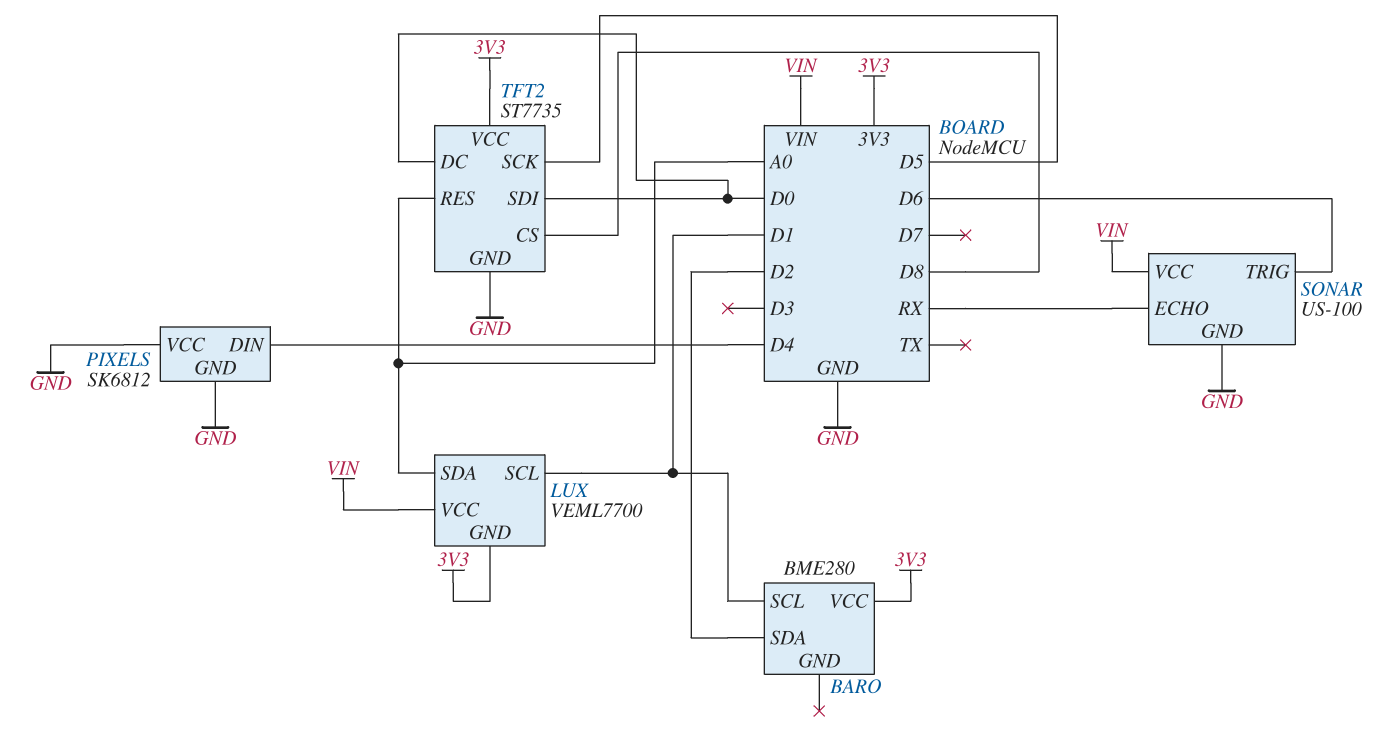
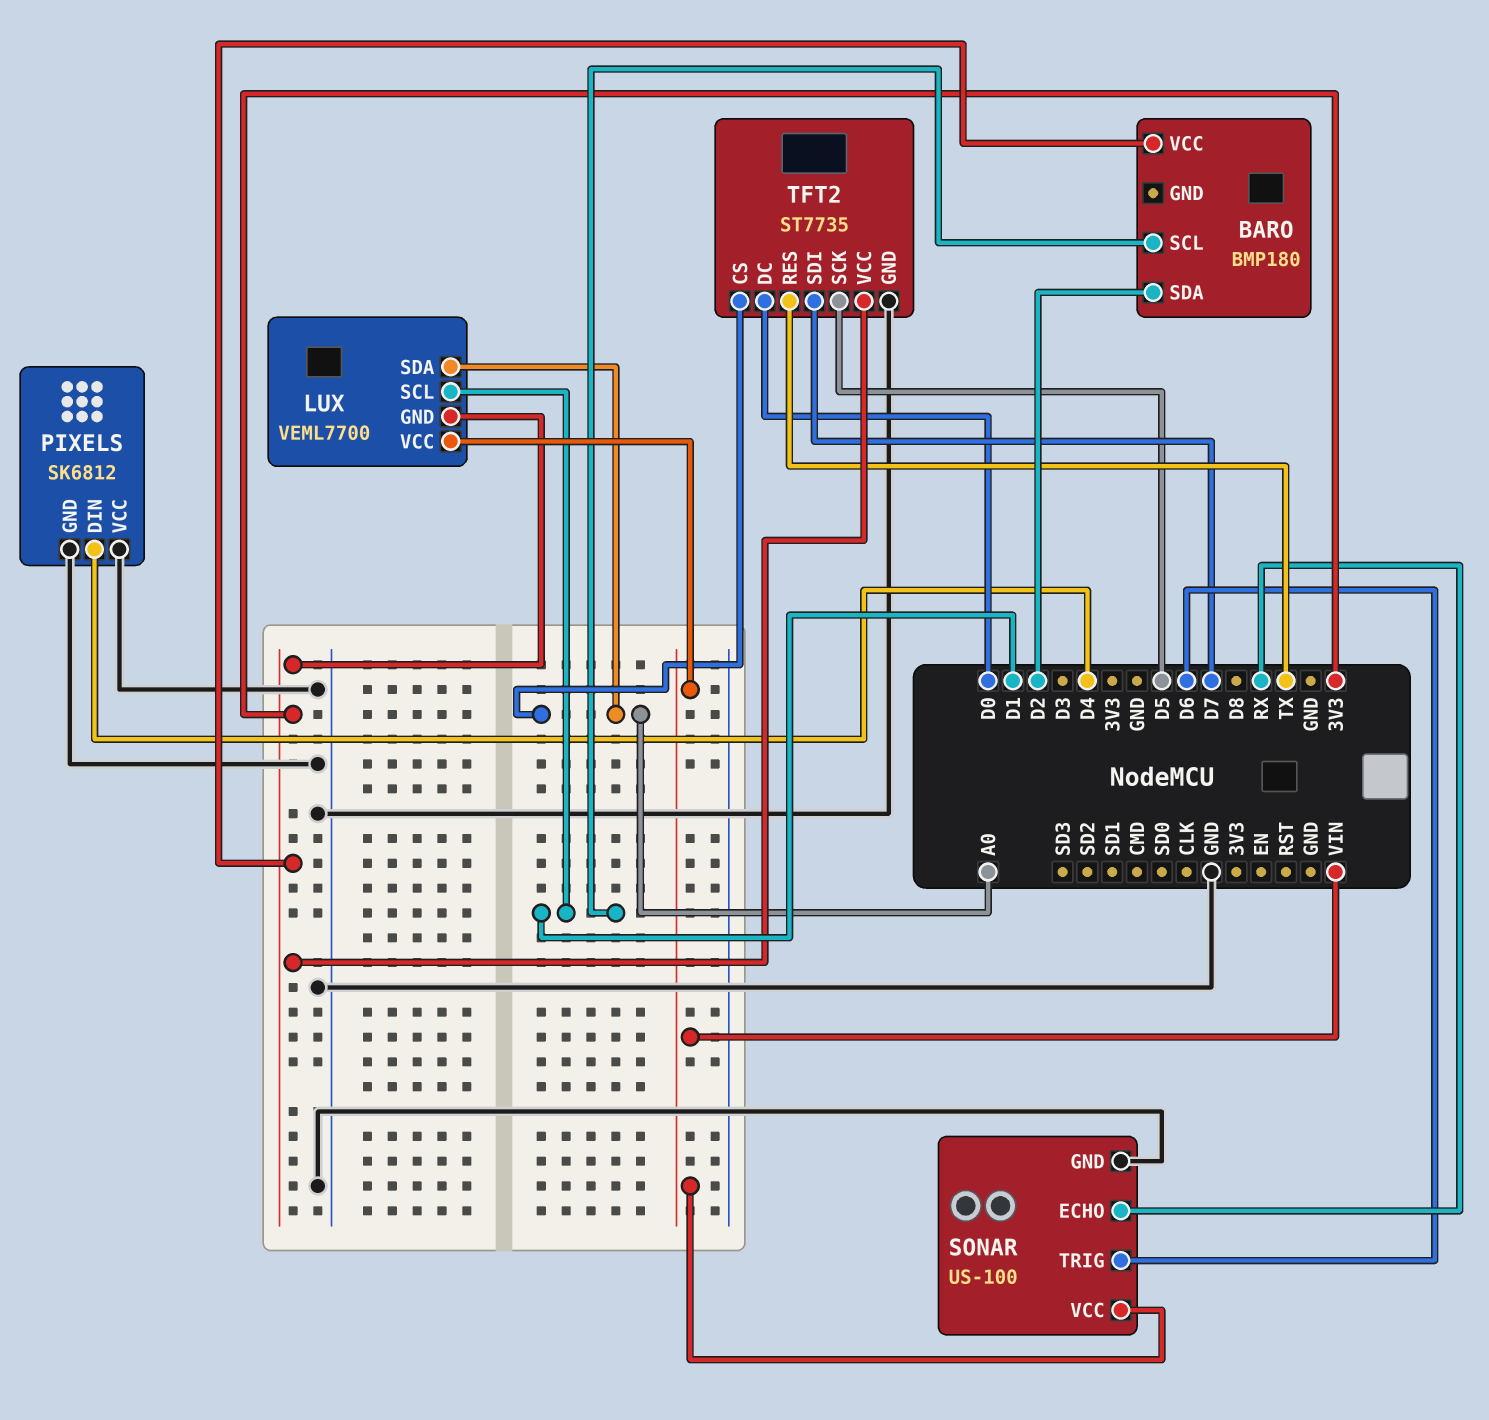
BARO: BME280 -> BMP180
TFT2 pin CS: D8 -> A0
TFT2 pin RES: A0 -> TX
TFT2 pin SDI: D0 -> D7

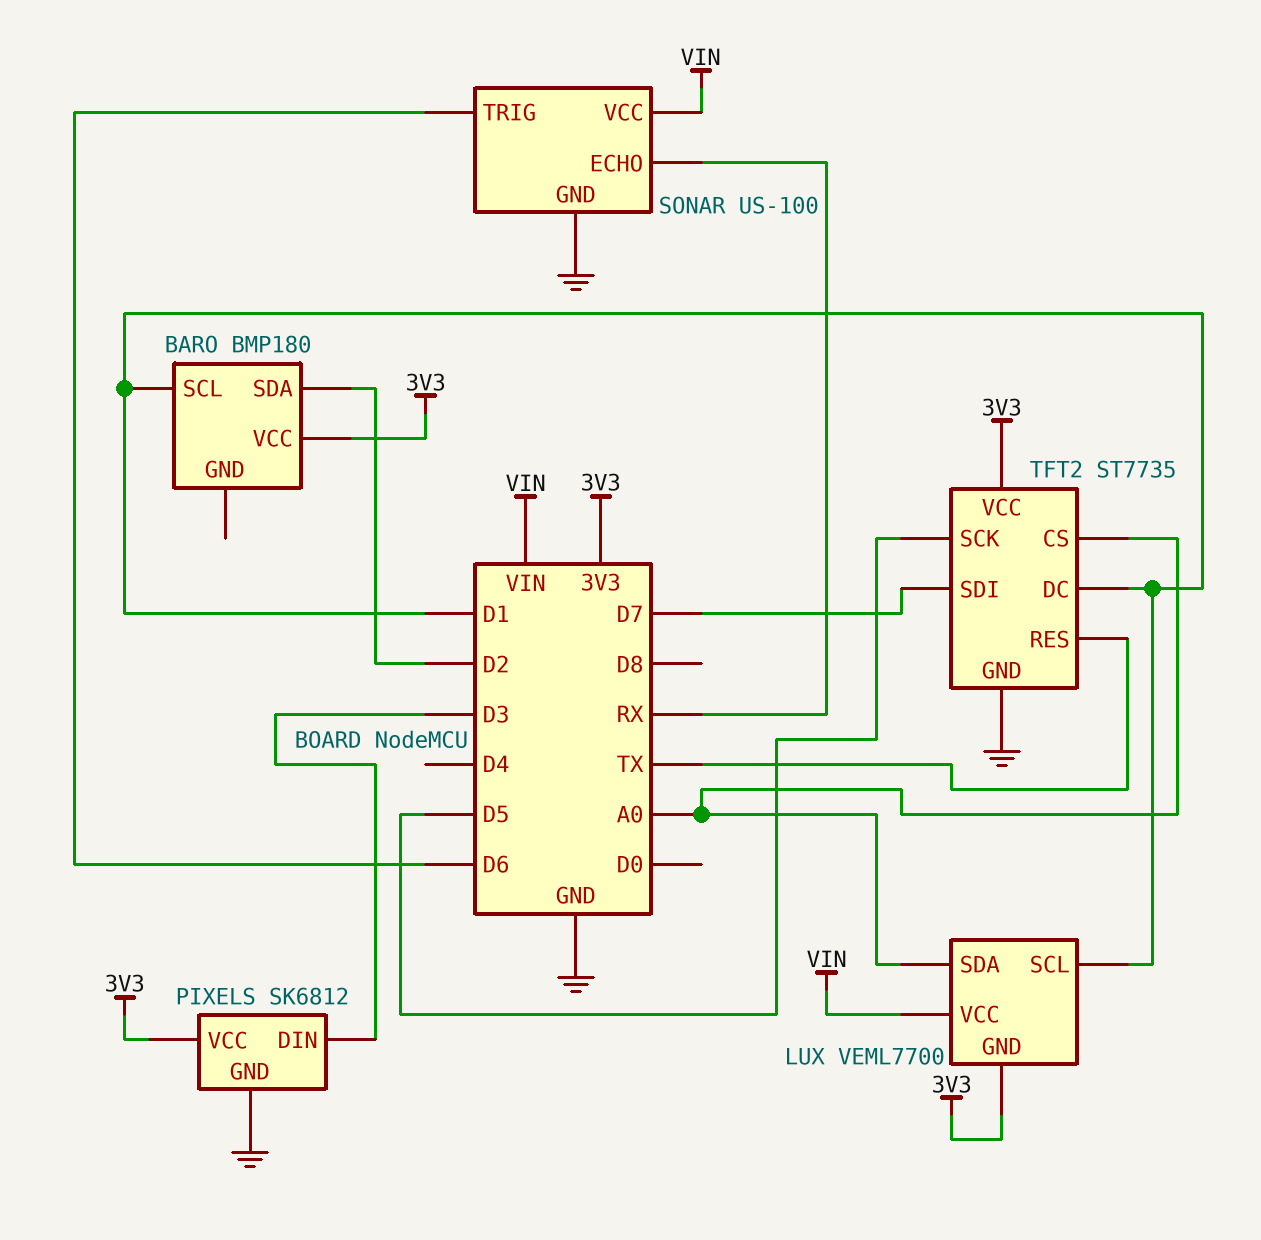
PIXELS pin DIN: D4 -> D3
PIXELS pin VCC: GND -> 3V3
TFT2 pin DC: D0 -> D1

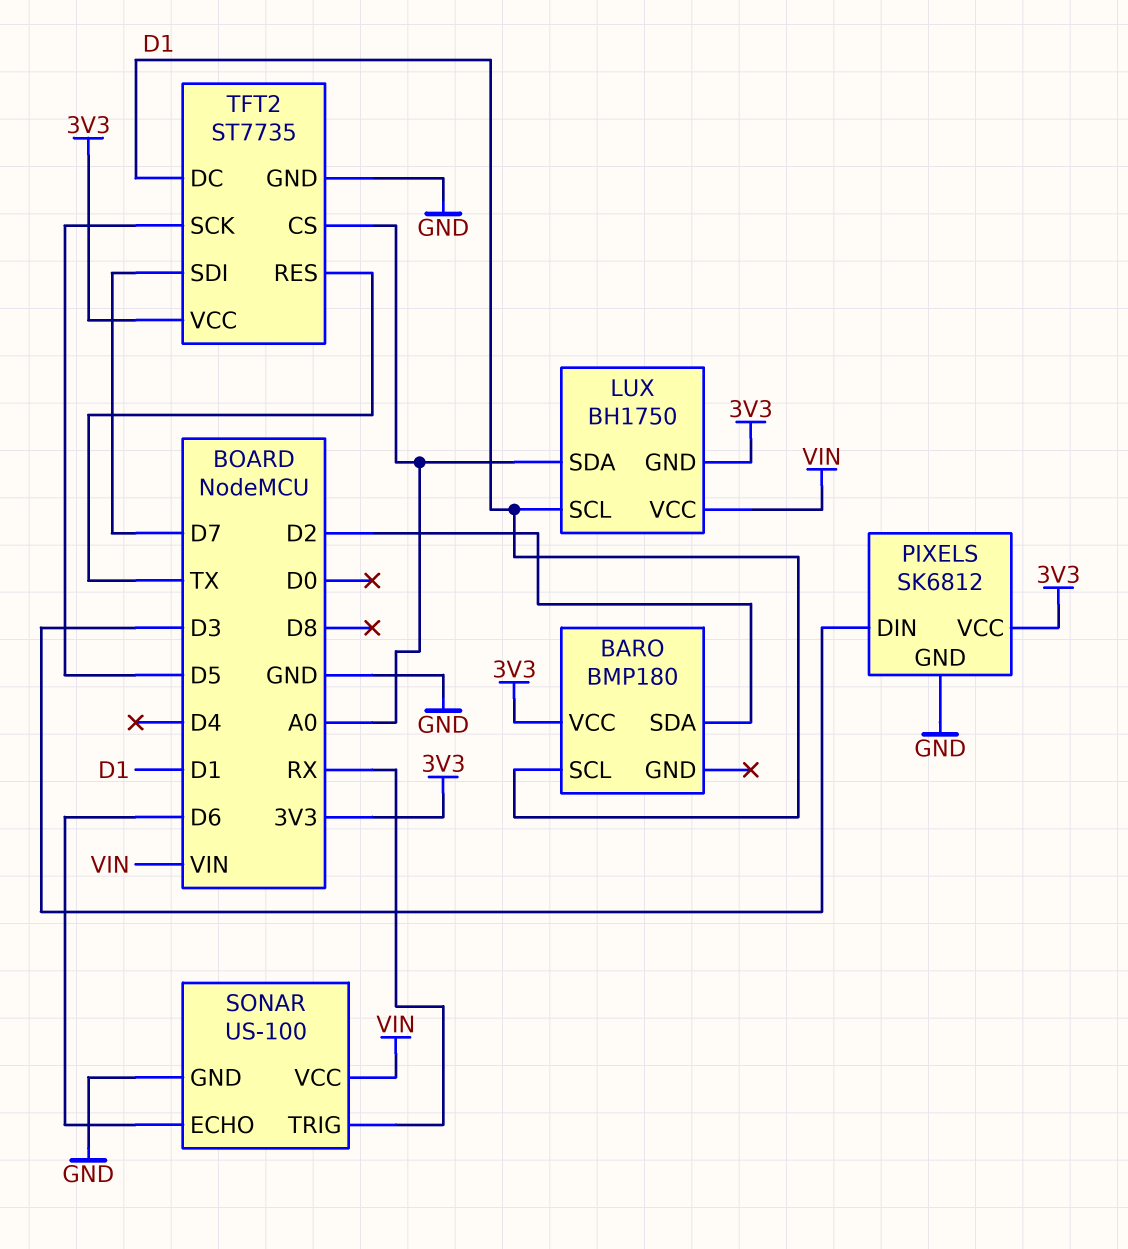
LUX: VEML7700 -> BH1750
SONAR pin ECHO: RX -> D6
SONAR pin TRIG: D6 -> RX

